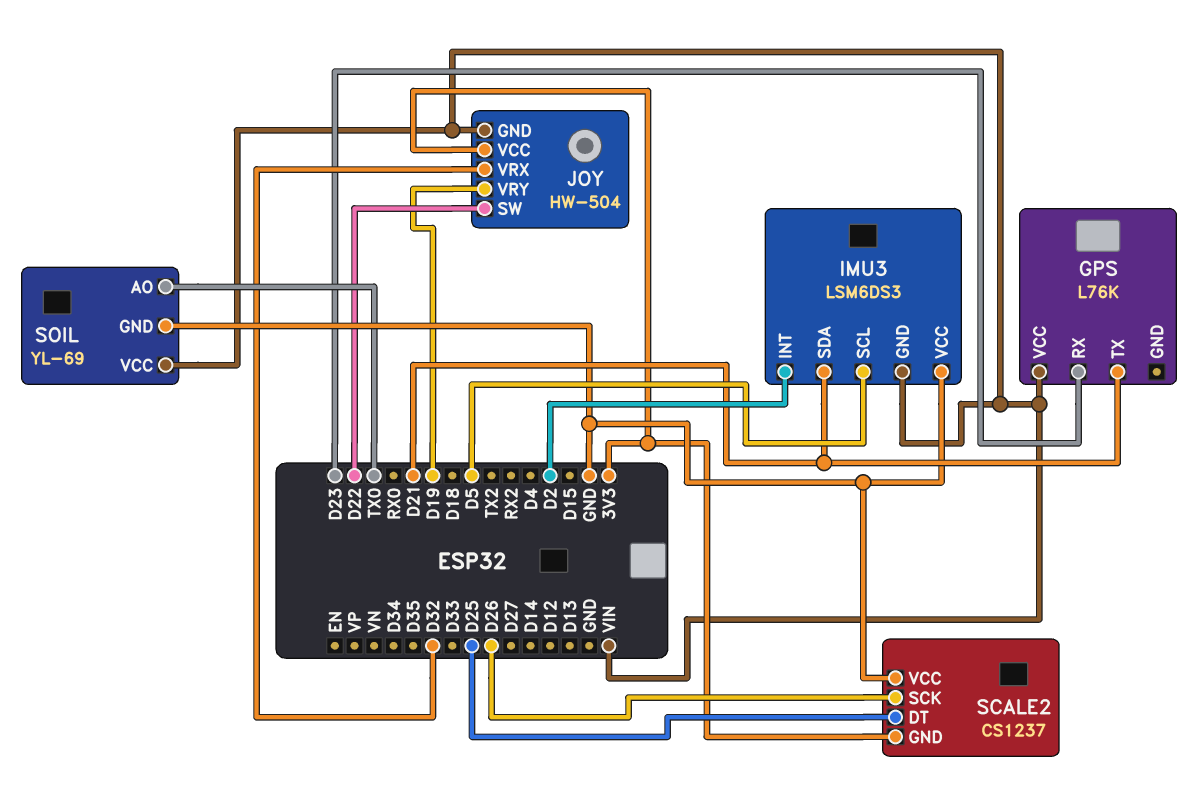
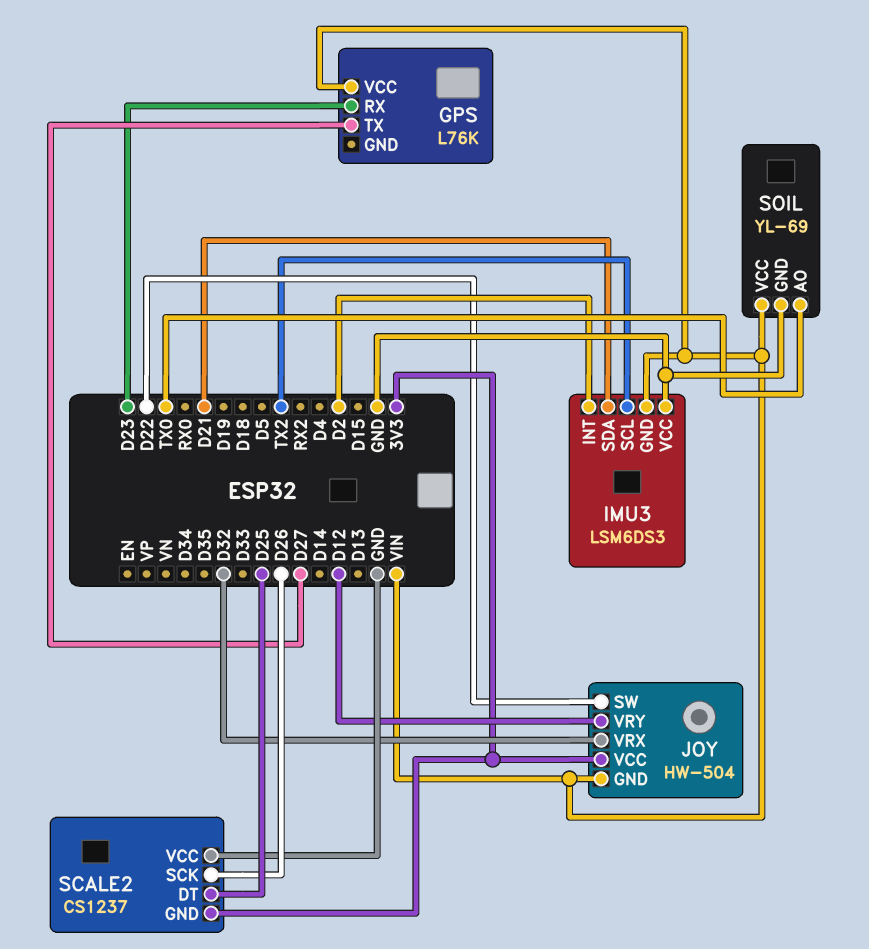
GPS pin TX: D21 -> D27
IMU3 pin SCL: D5 -> TX2
JOY pin VRY: D19 -> D12

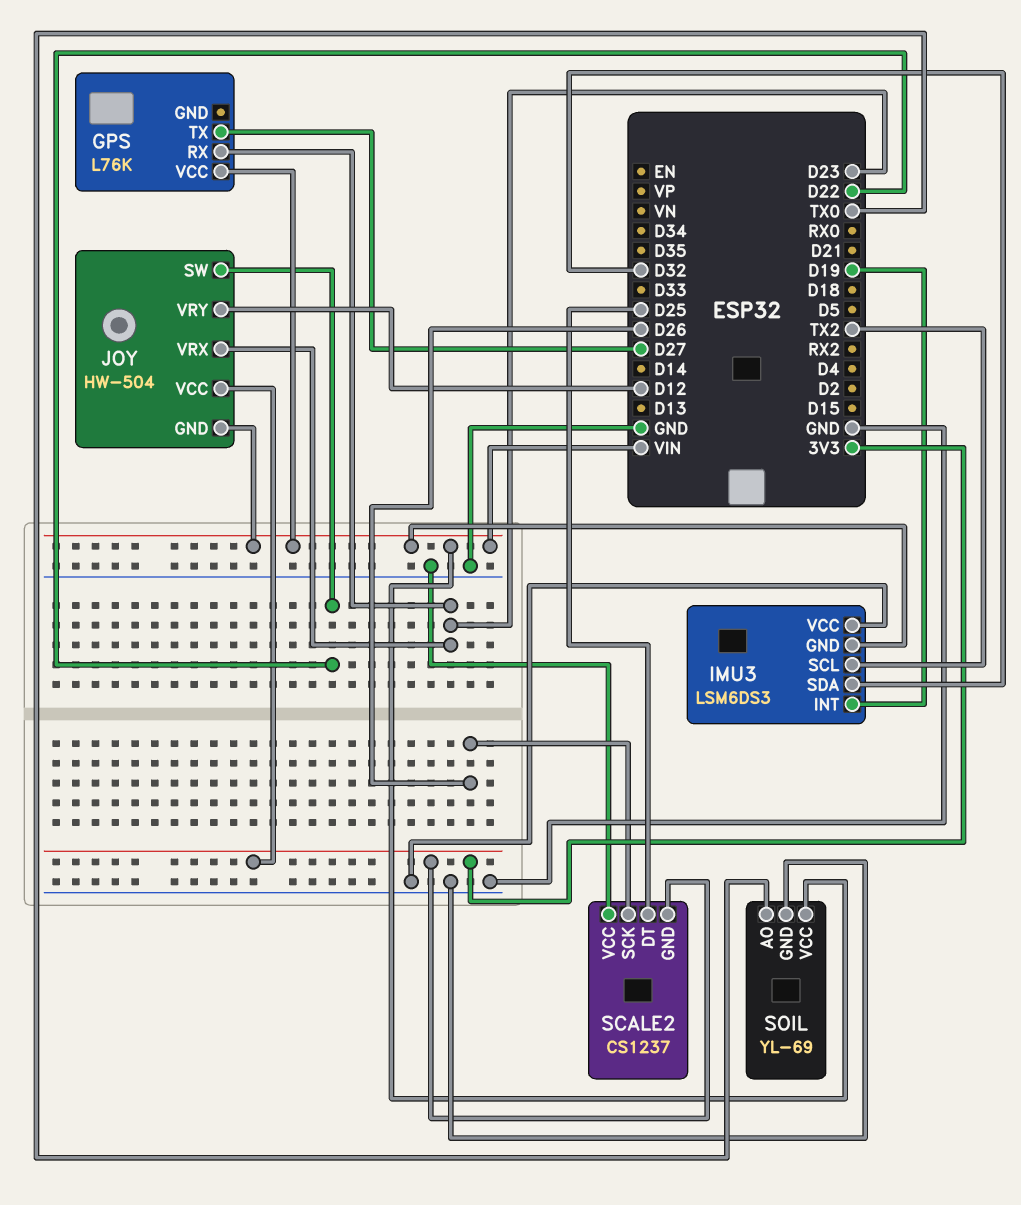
IMU3 pin INT: D2 -> D19
IMU3 pin SDA: D21 -> D32
JOY pin VRX: D32 -> D23

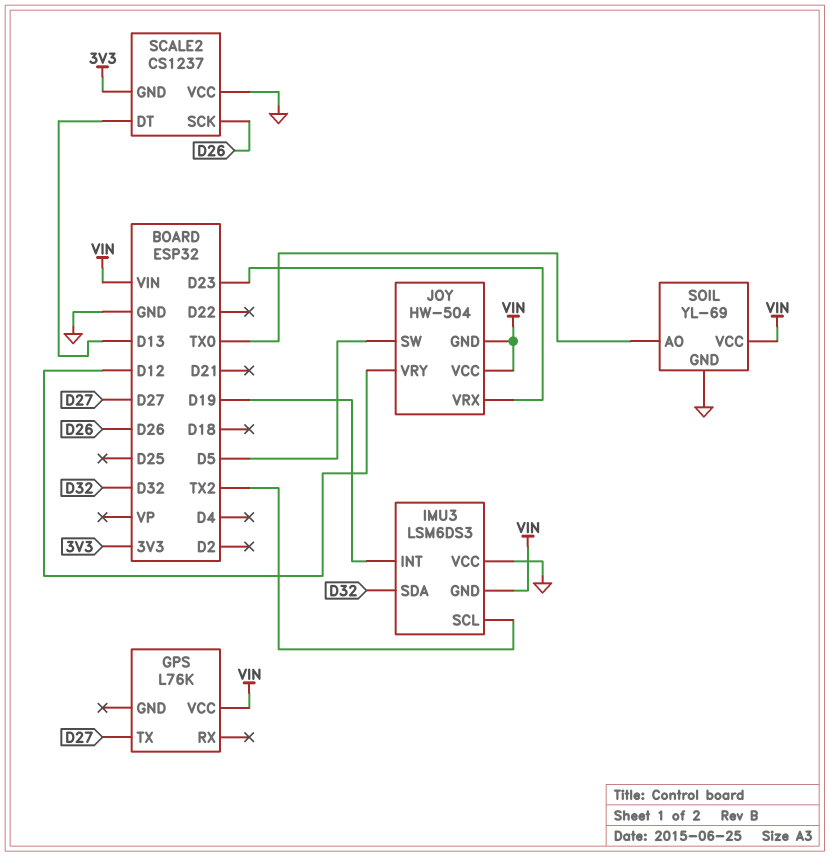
GPS pin RX: D23 -> none
JOY pin SW: D22 -> D5
JOY pin VCC: 3V3 -> VIN
SCALE2 pin DT: D25 -> D13

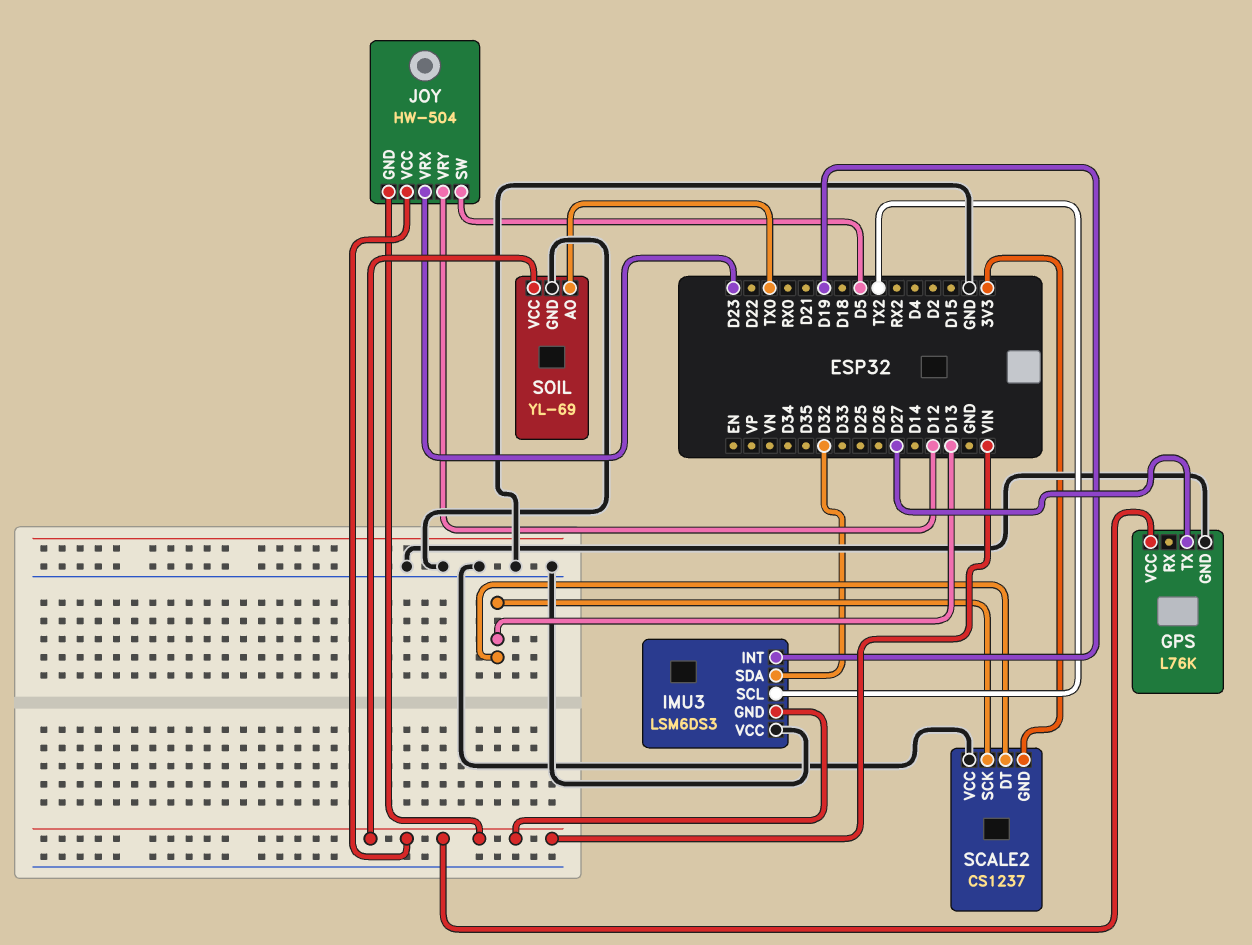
GPS pin GND: none -> GND
SCALE2 pin SCK: D26 -> D13

